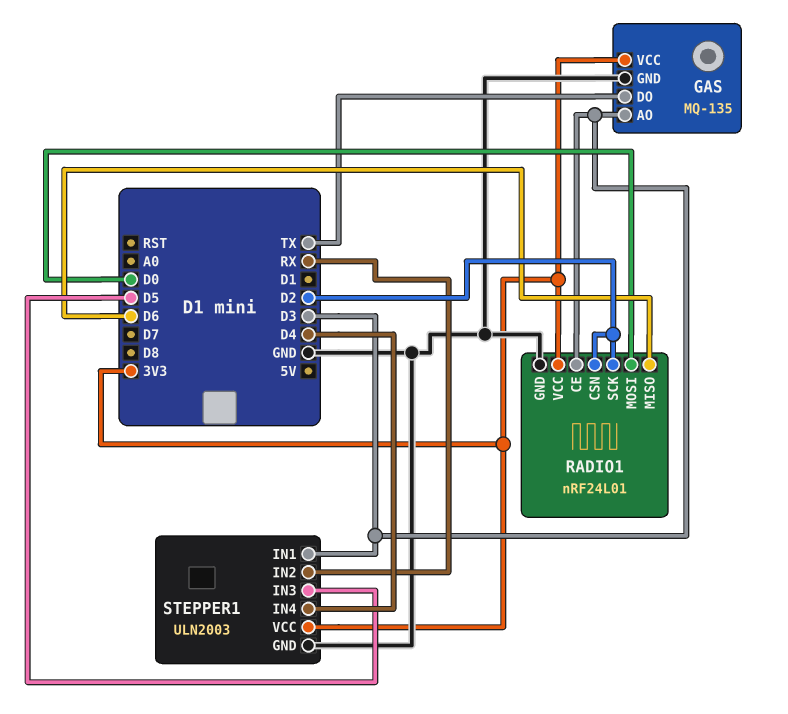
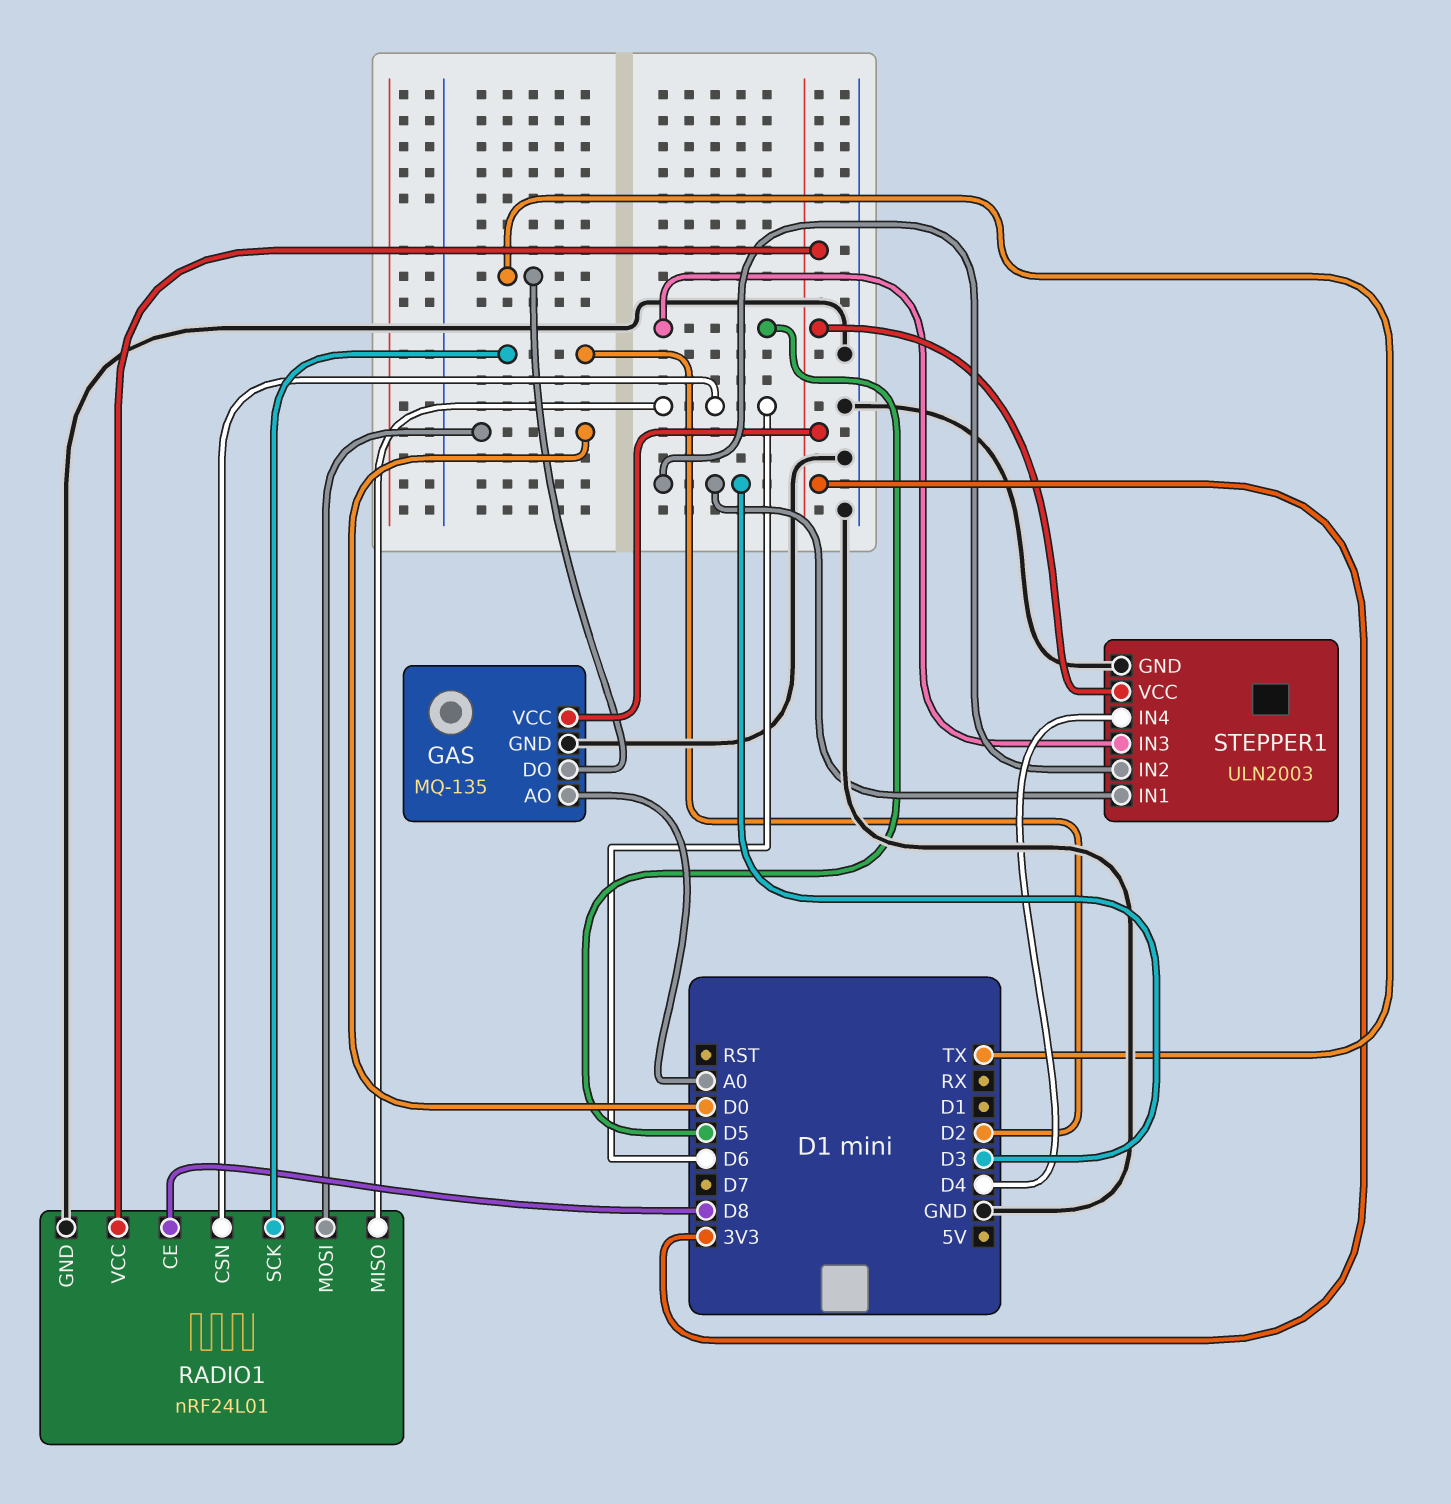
GAS pin AO: D3 -> A0
RADIO1 pin CE: D3 -> D8
RADIO1 pin CSN: D2 -> D6
STEPPER1 pin IN2: RX -> D3

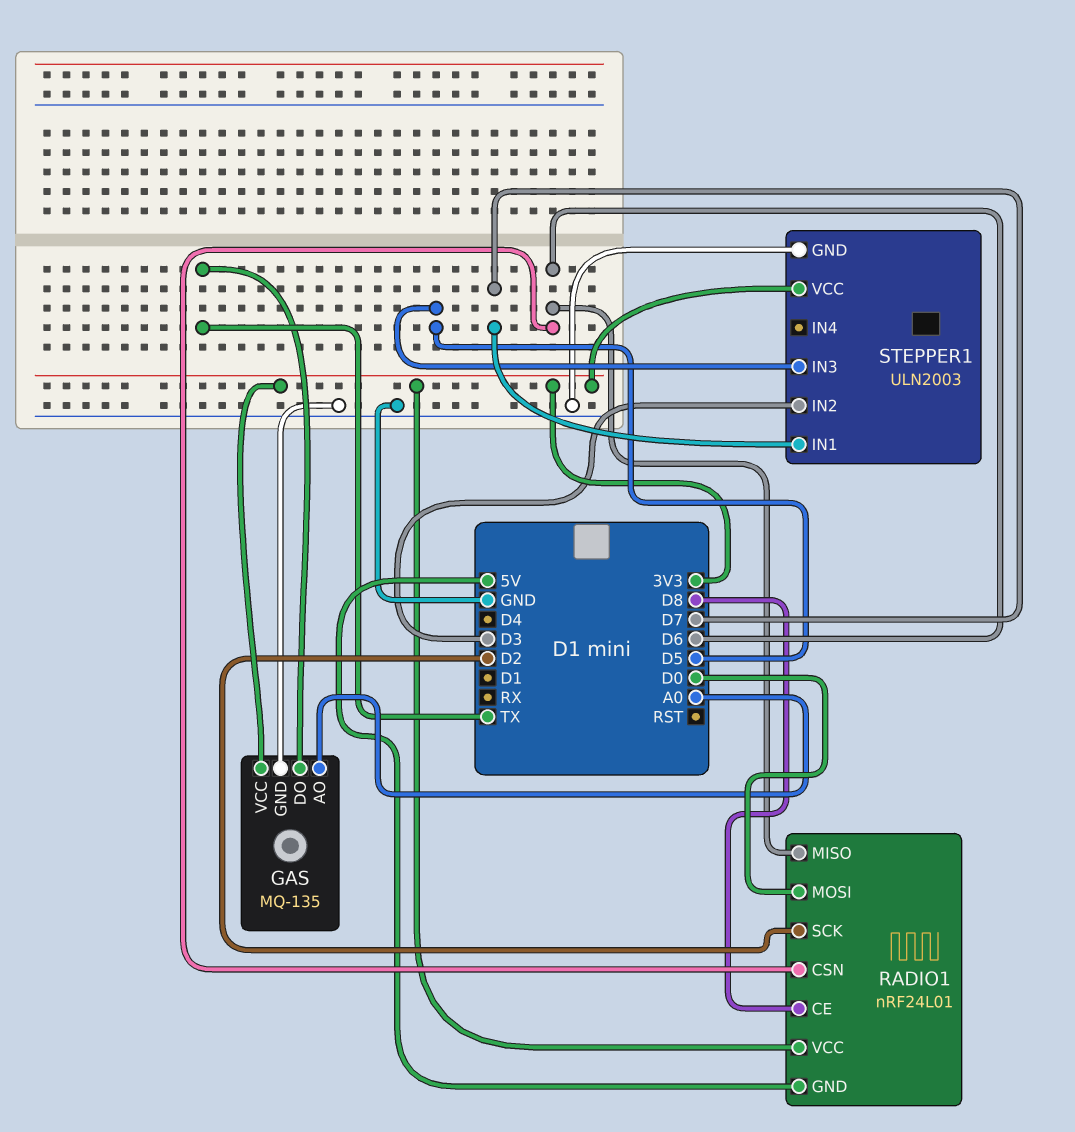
RADIO1 pin GND: GND -> 5V
STEPPER1 pin IN1: D3 -> D7
STEPPER1 pin IN4: D4 -> none

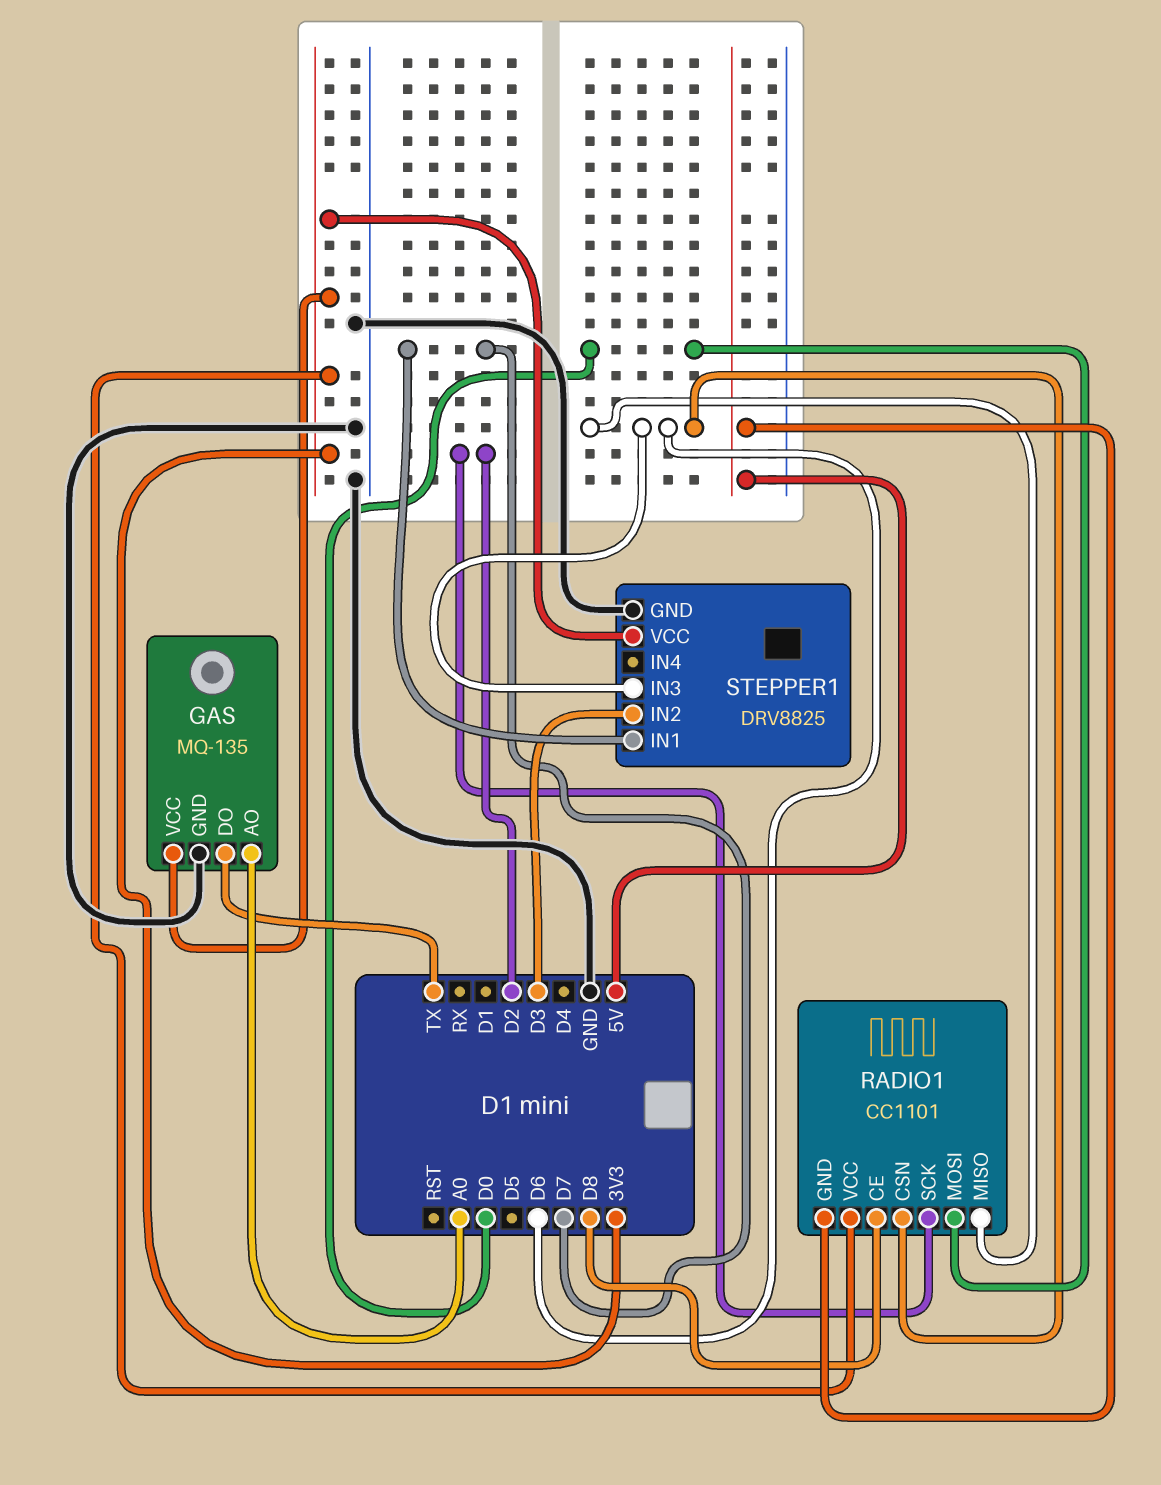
RADIO1: nRF24L01 -> CC1101
STEPPER1: ULN2003 -> DRV8825
STEPPER1 pin IN3: D5 -> D6

